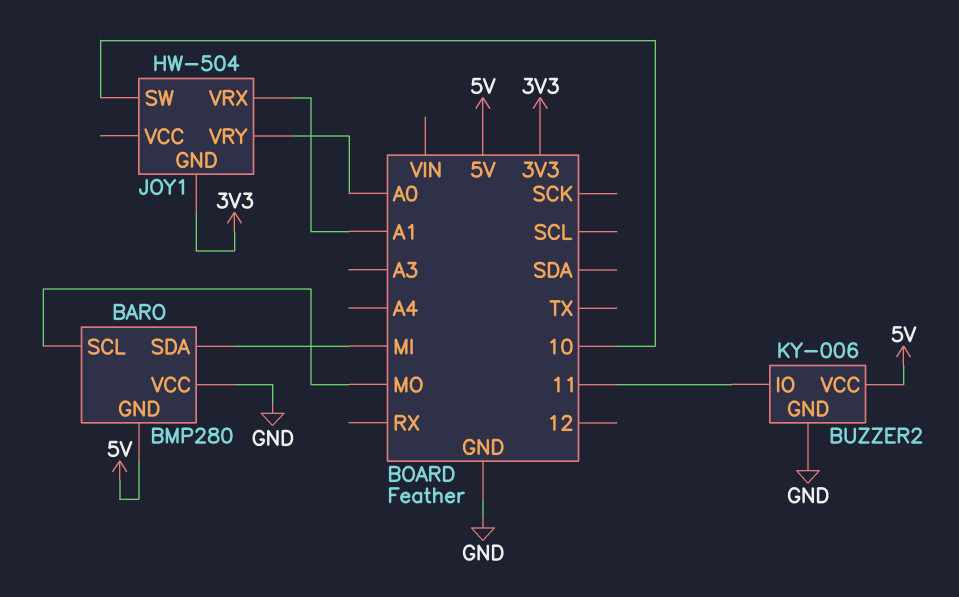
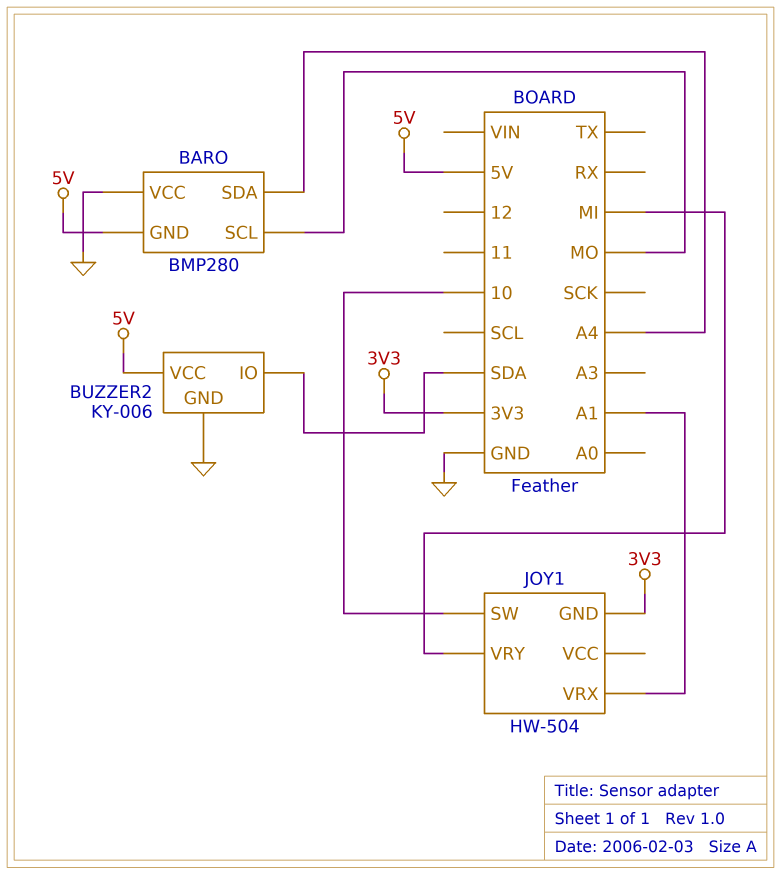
BARO pin SDA: MI -> A4
BUZZER2 pin IO: 11 -> SDA
JOY1 pin VRY: A0 -> MI

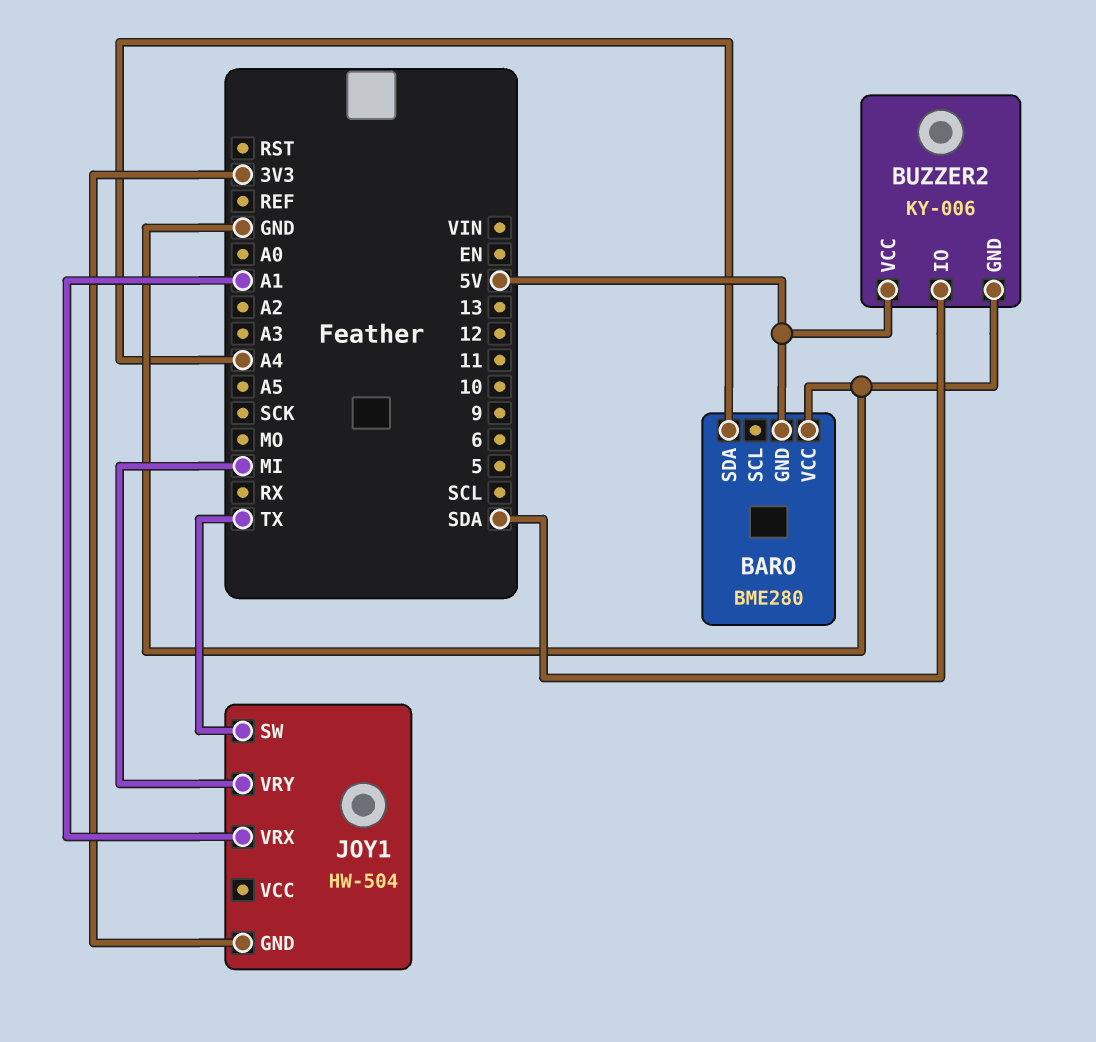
BARO: BMP280 -> BME280
BARO pin SCL: MO -> none
JOY1 pin SW: 10 -> TX

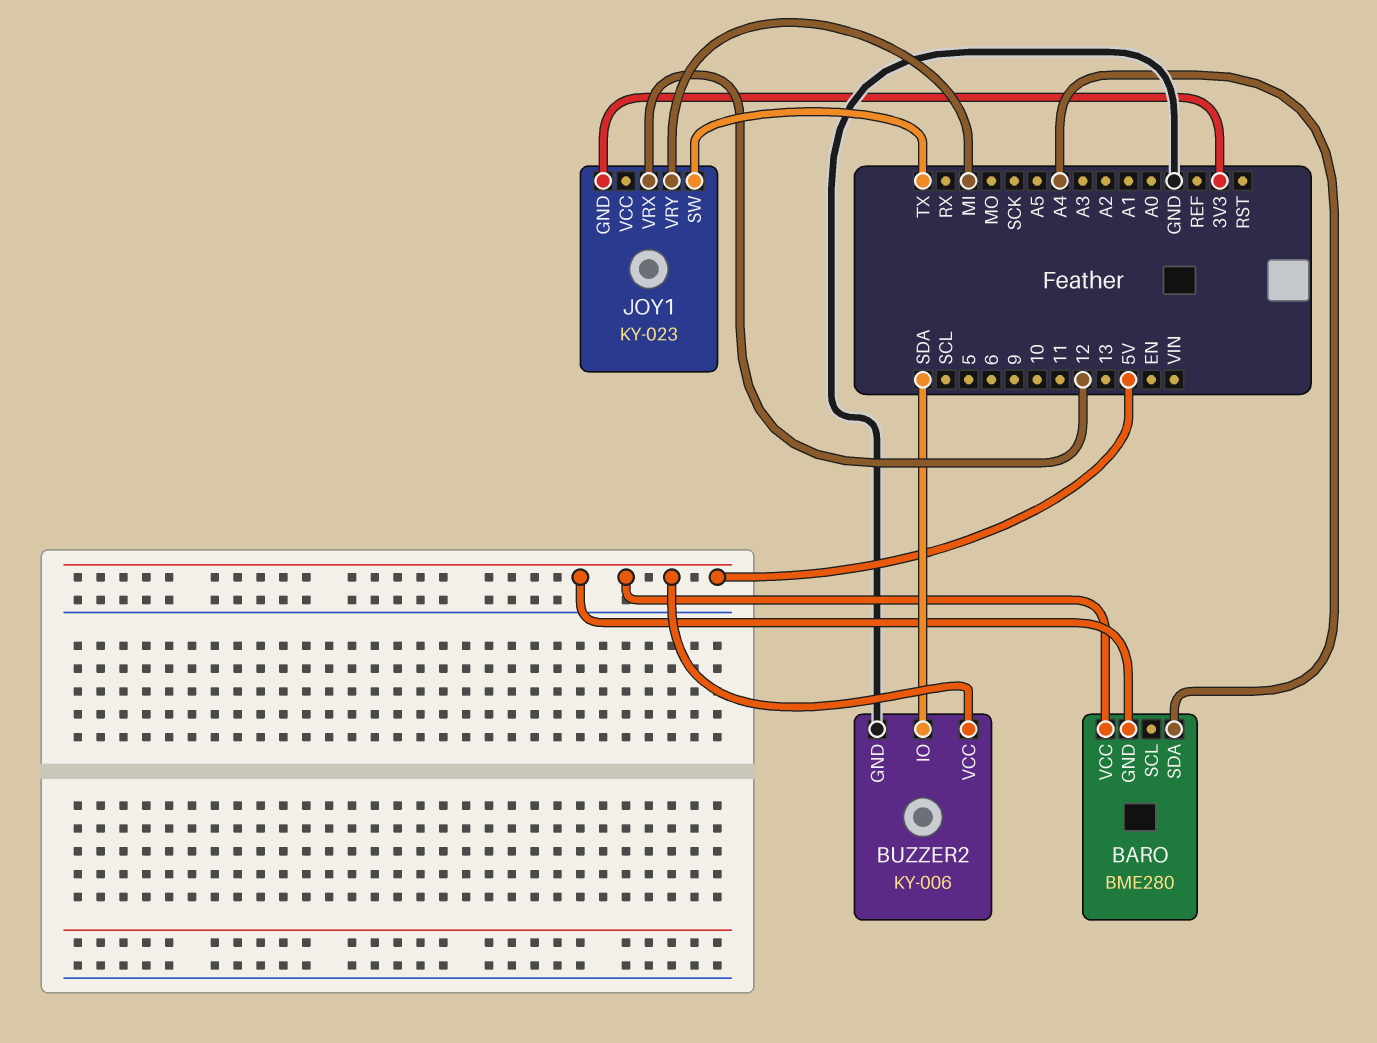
BARO pin VCC: GND -> 5V
JOY1: HW-504 -> KY-023
JOY1 pin VRX: A1 -> 12

